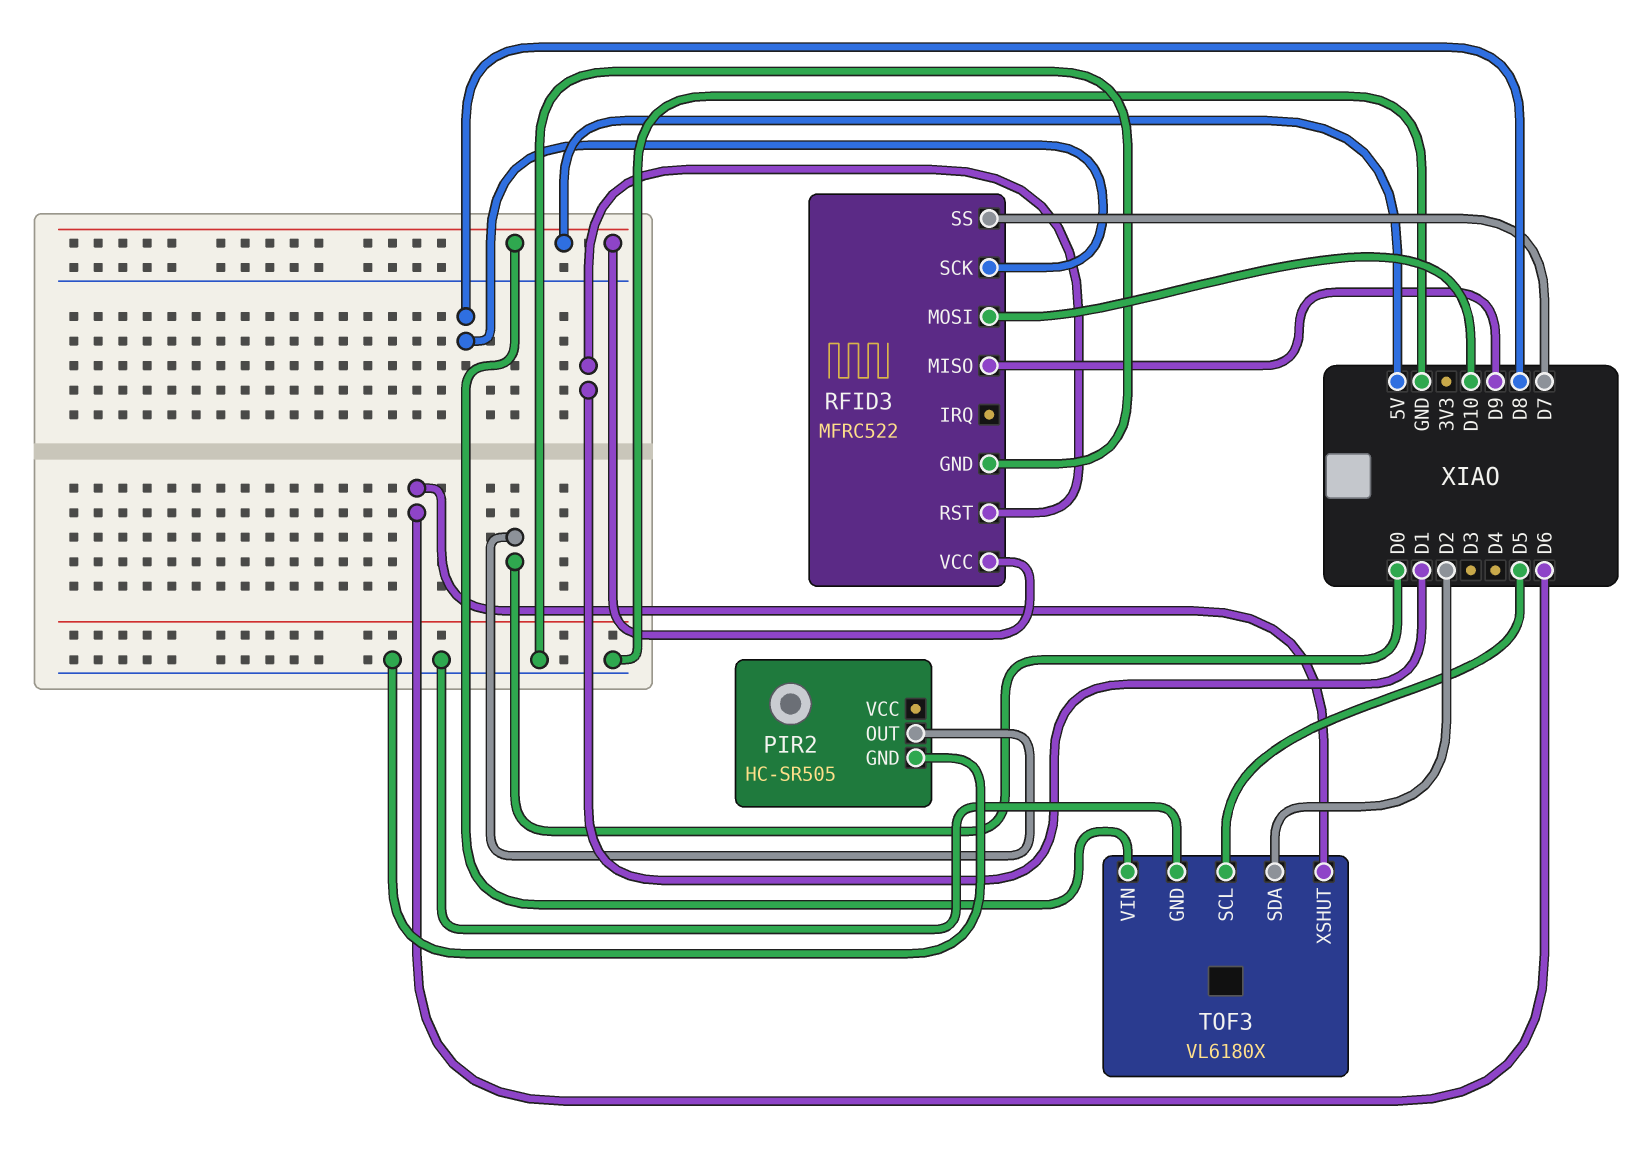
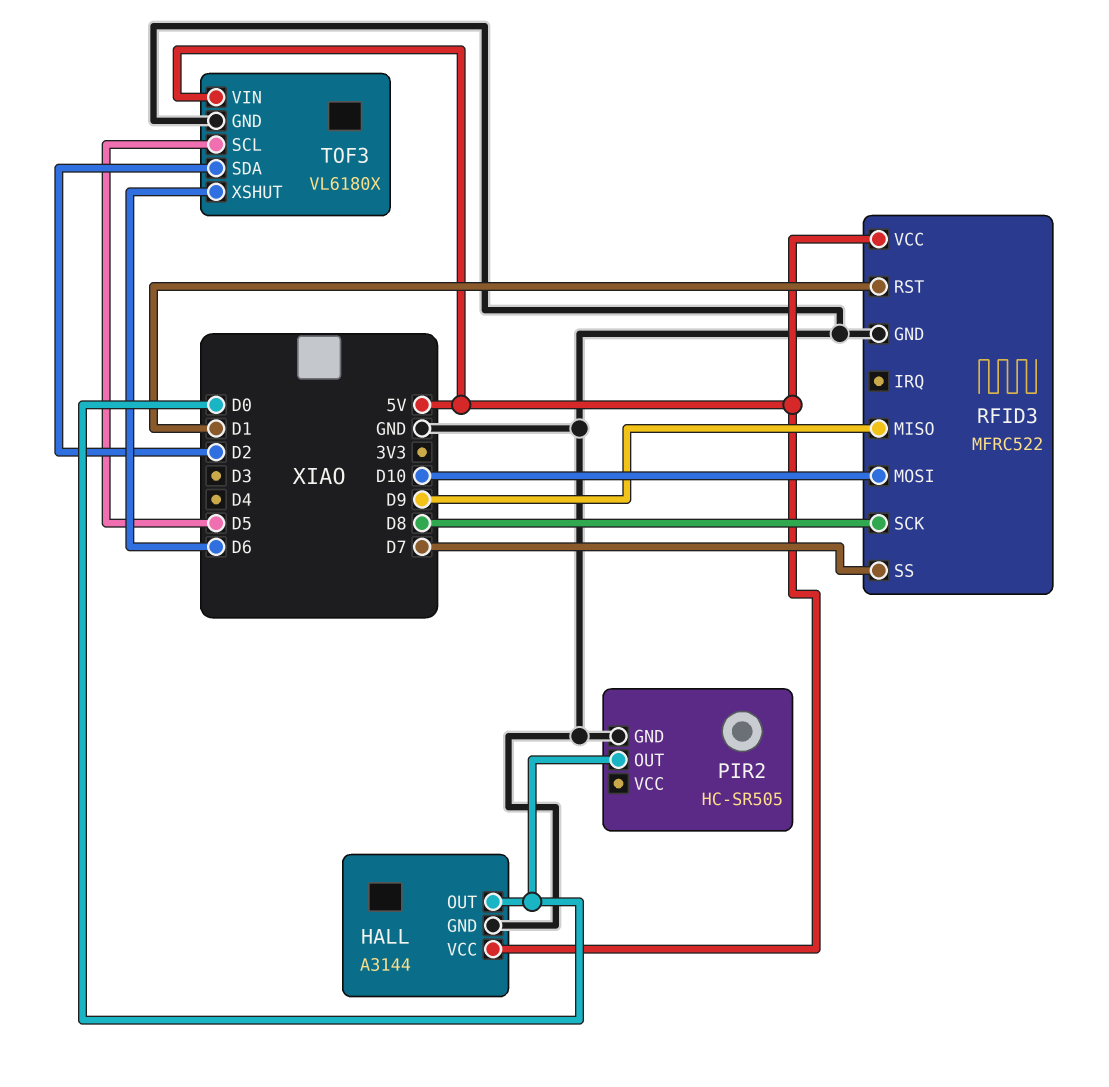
HALL: none -> A3144
HALL pin GND: none -> GND
HALL pin OUT: none -> D0
HALL pin VCC: none -> 5V

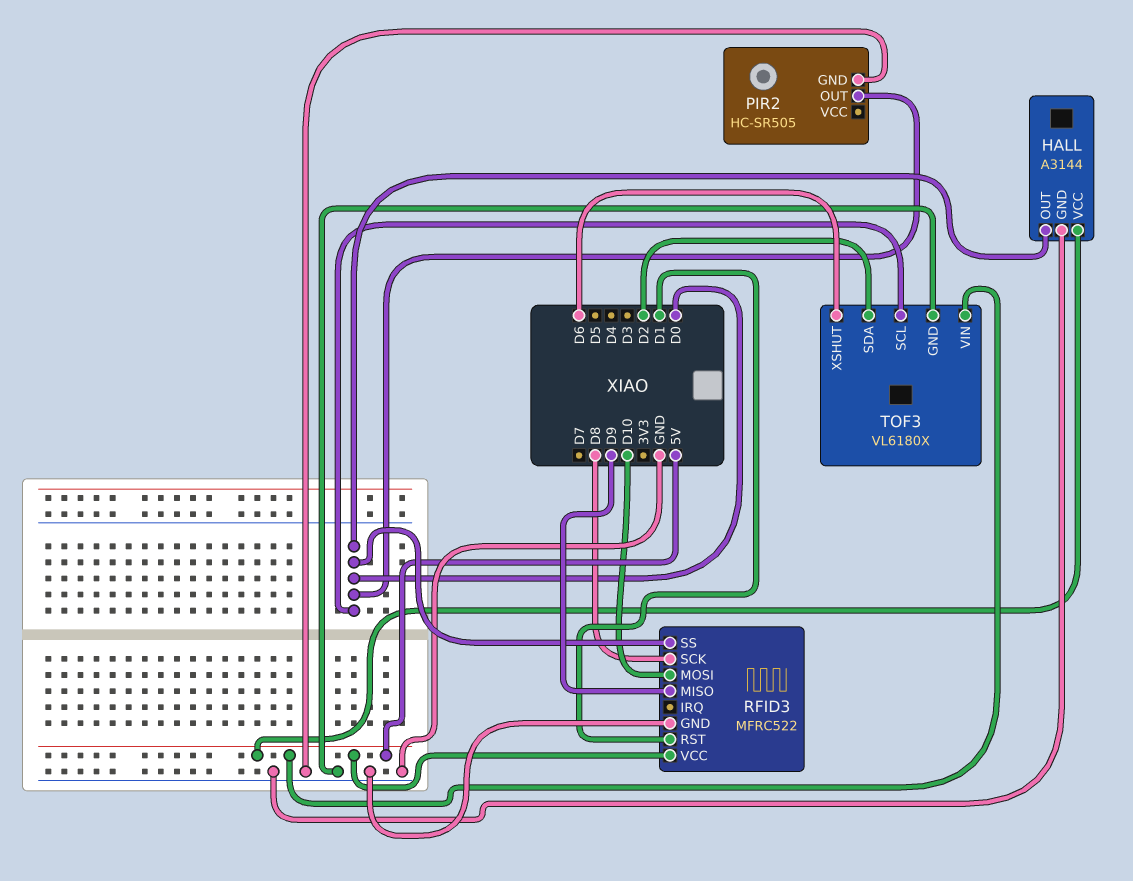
RFID3 pin SS: D7 -> D0
TOF3 pin SCL: D5 -> D0

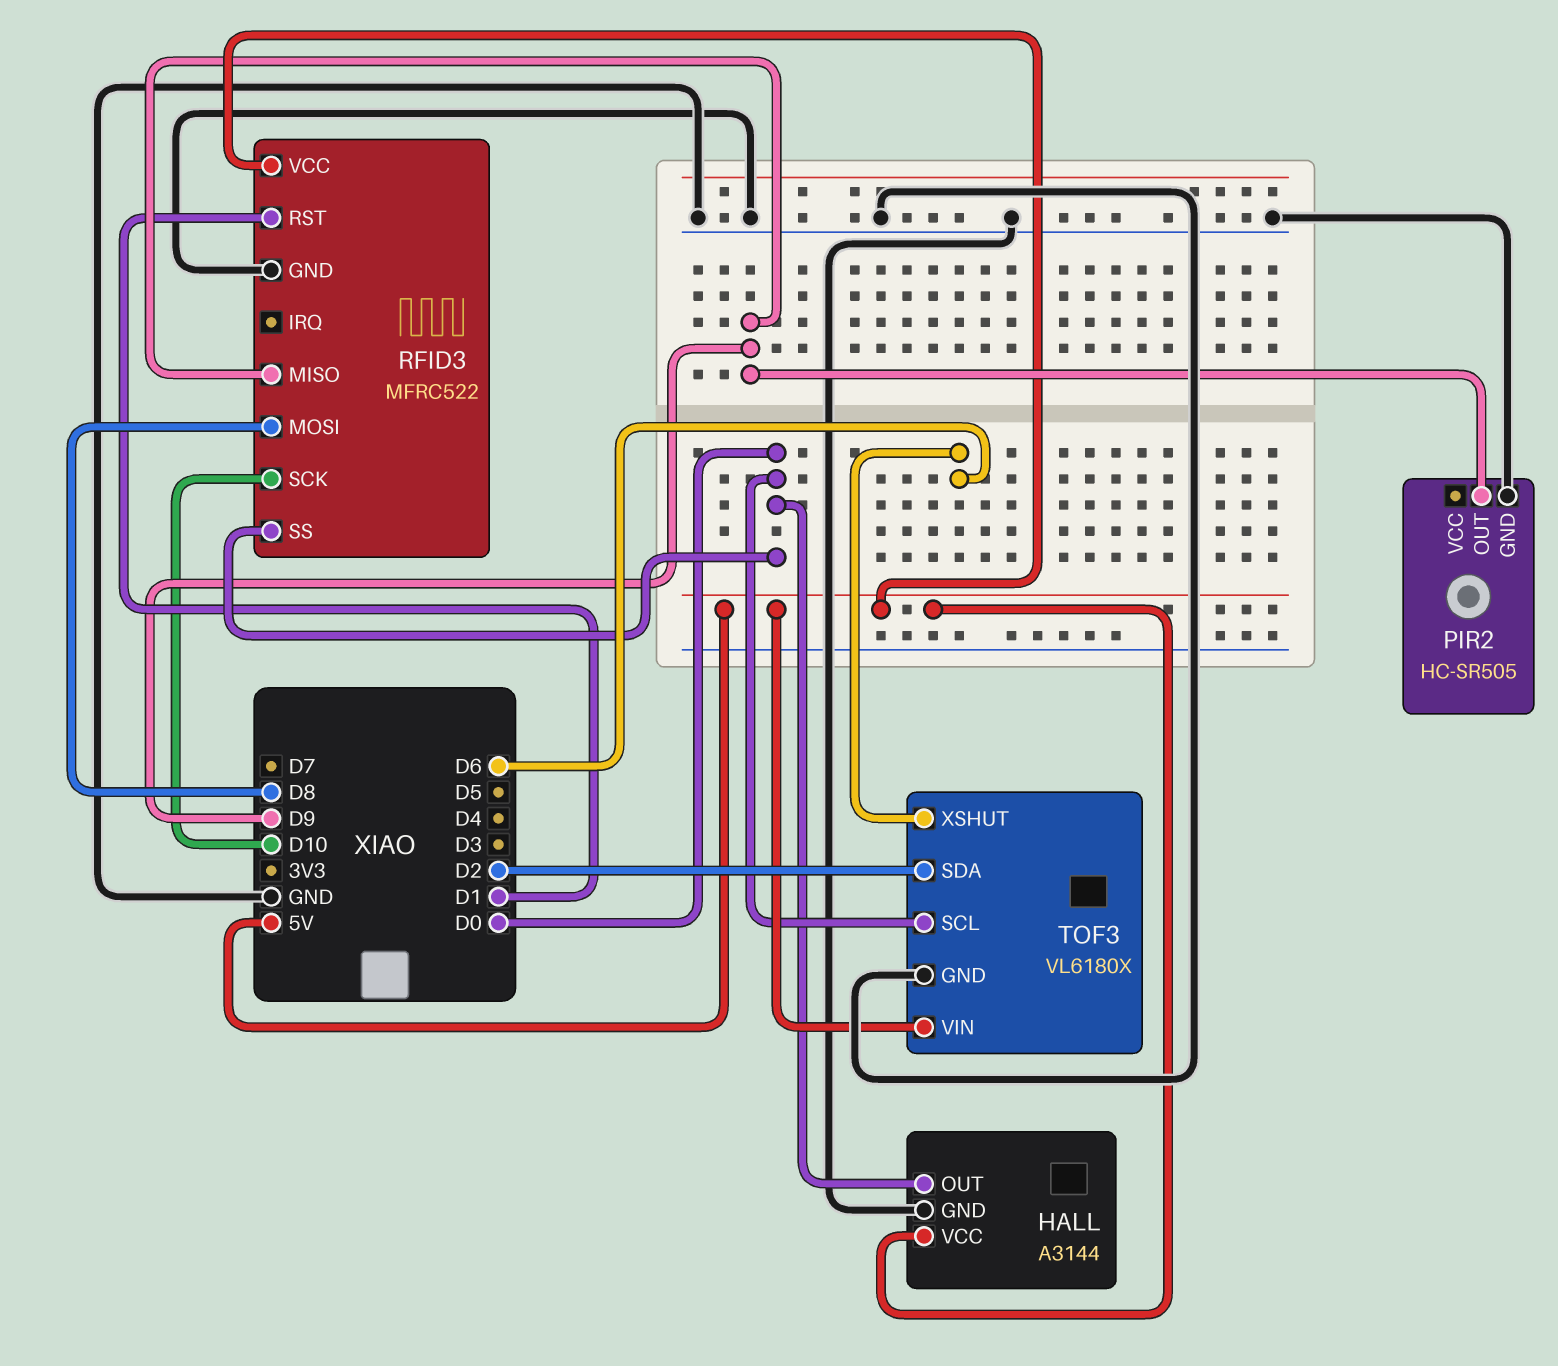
PIR2 pin OUT: D0 -> D9
RFID3 pin MOSI: D10 -> D8
RFID3 pin SCK: D8 -> D10

